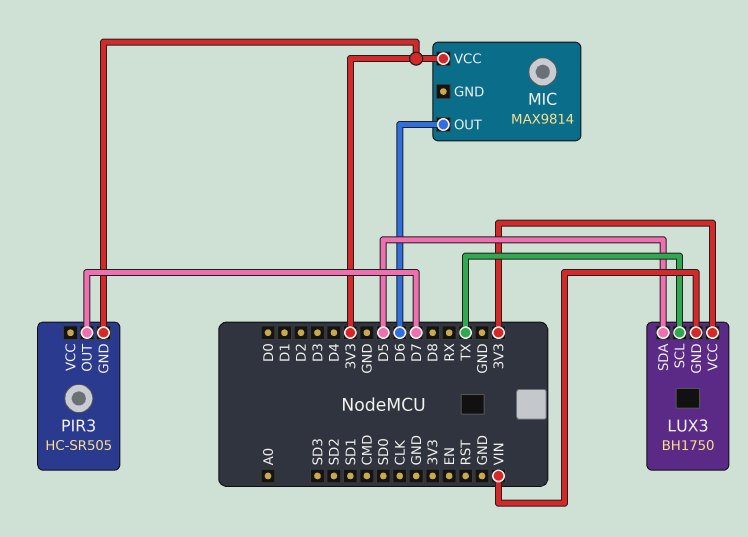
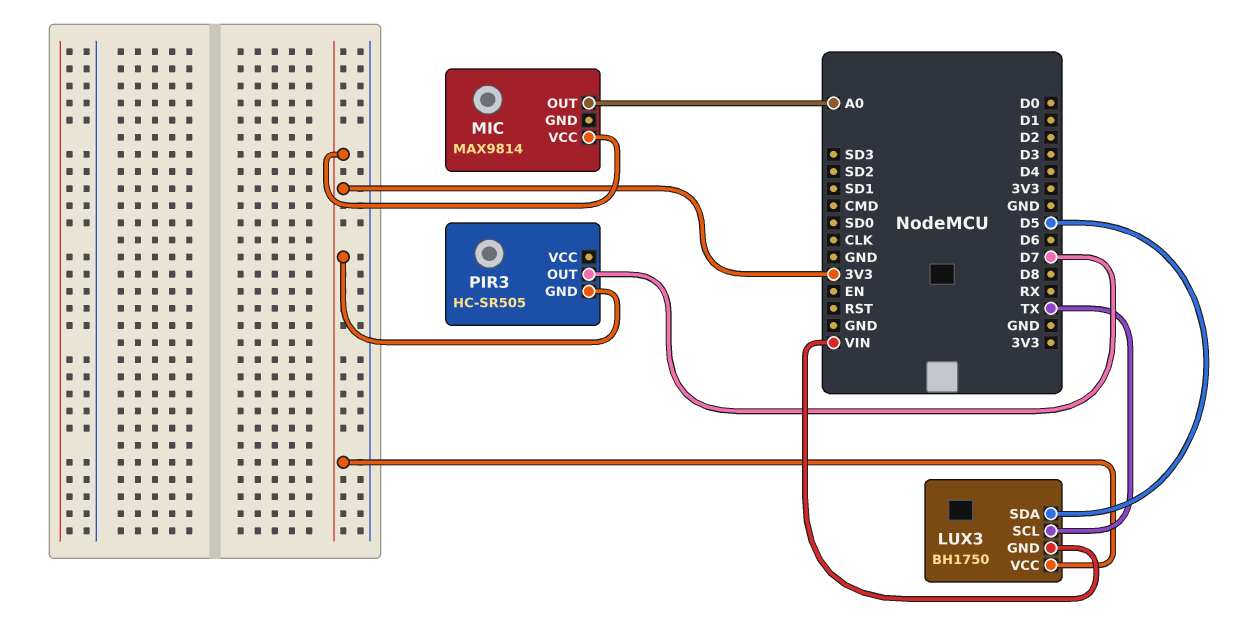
MIC pin OUT: D6 -> A0

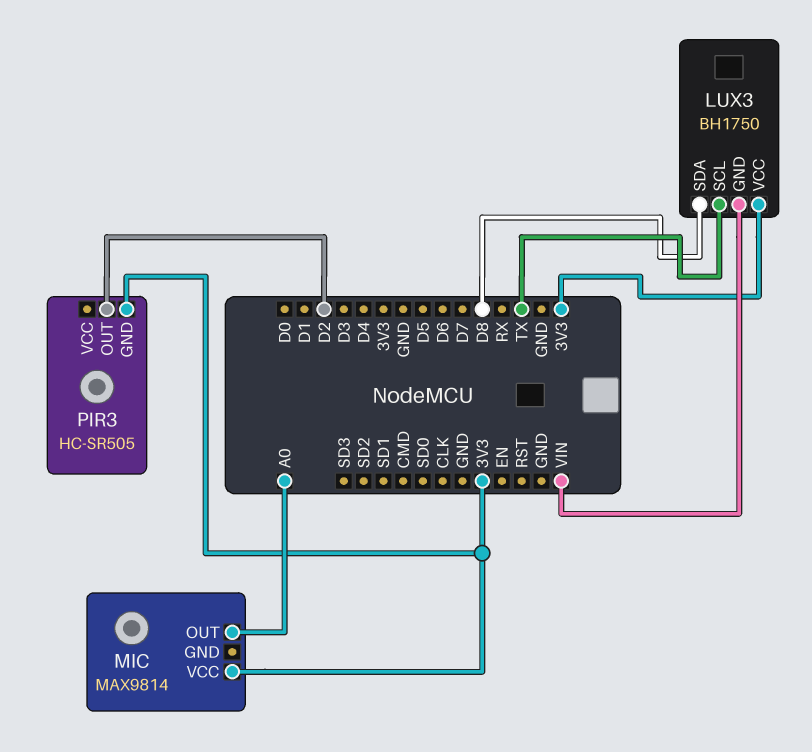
LUX3 pin SDA: D5 -> D8
PIR3 pin OUT: D7 -> D2

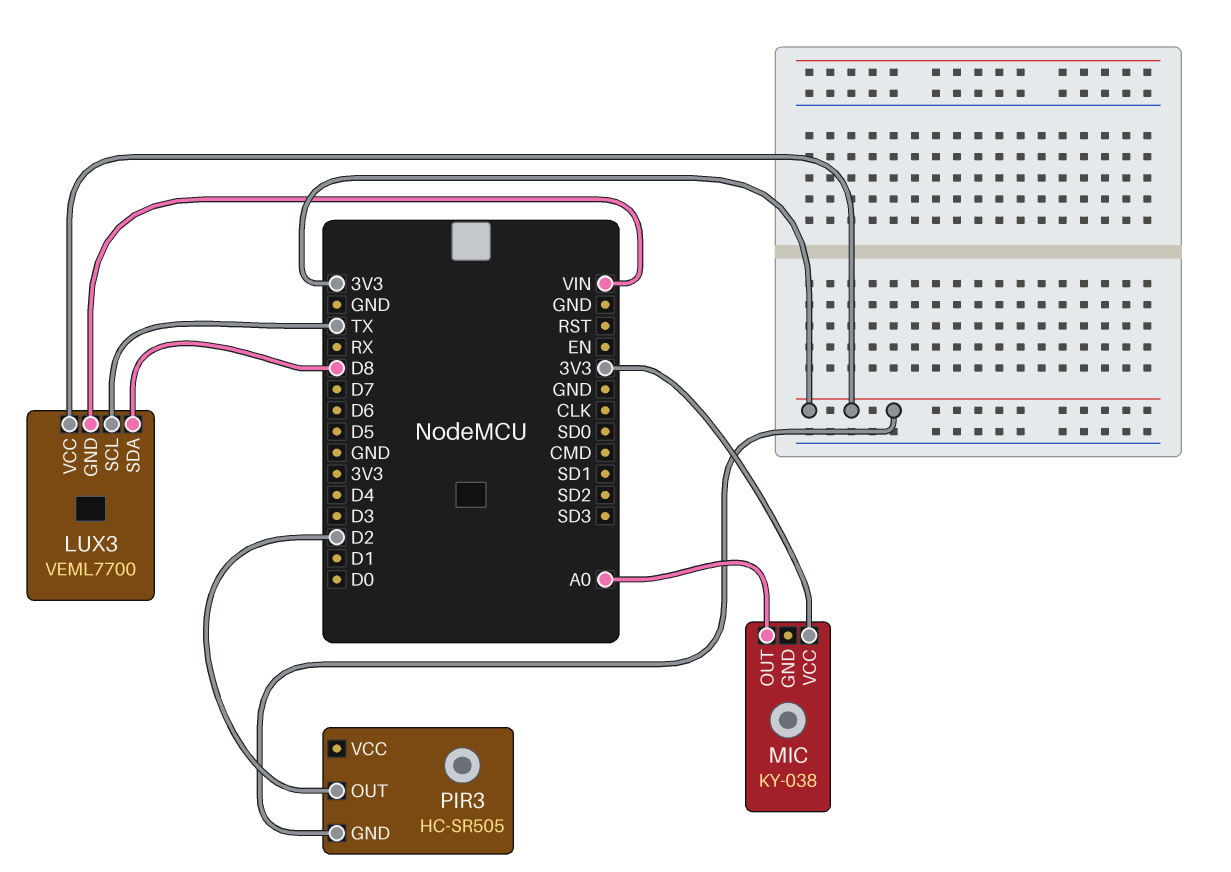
LUX3: BH1750 -> VEML7700
MIC: MAX9814 -> KY-038

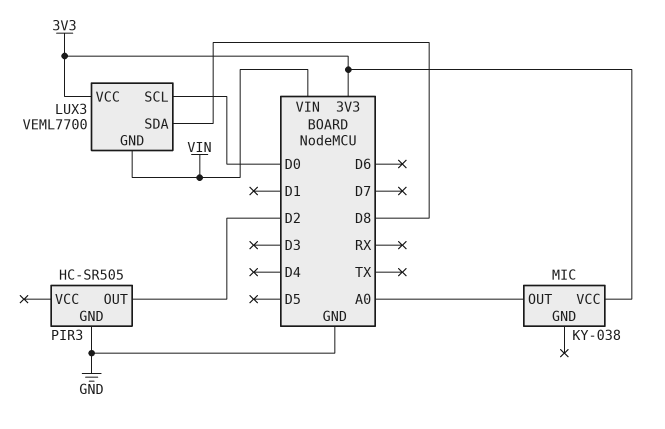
LUX3 pin SCL: TX -> D0
PIR3 pin GND: 3V3 -> GND

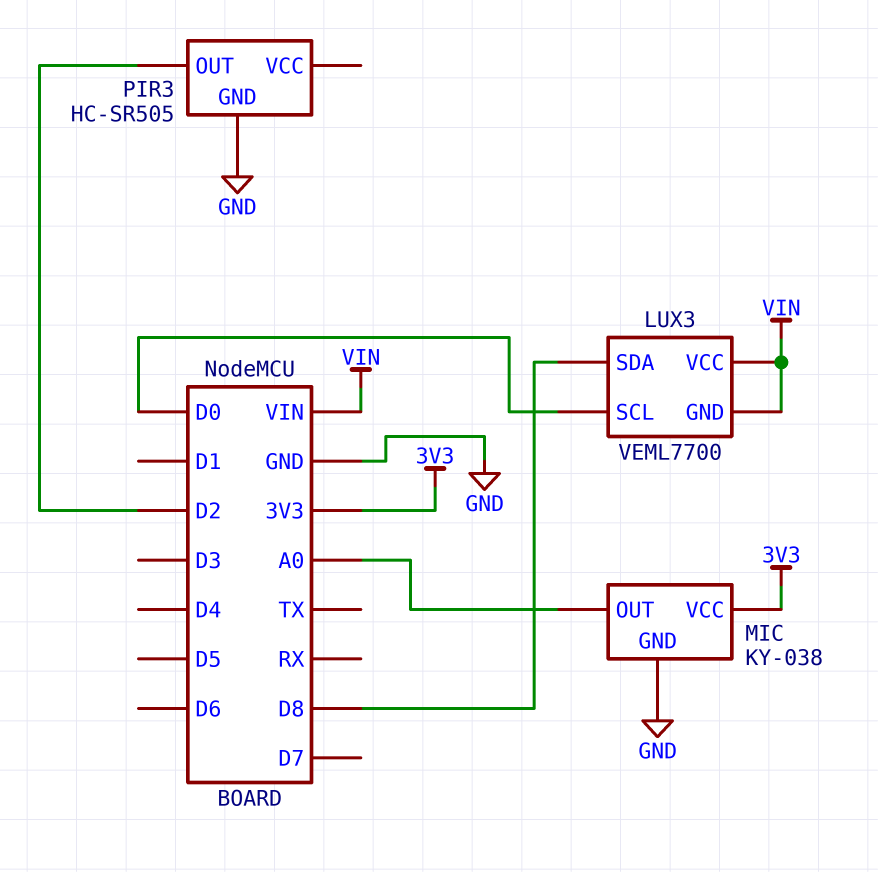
LUX3 pin VCC: 3V3 -> VIN
MIC pin GND: none -> GND

